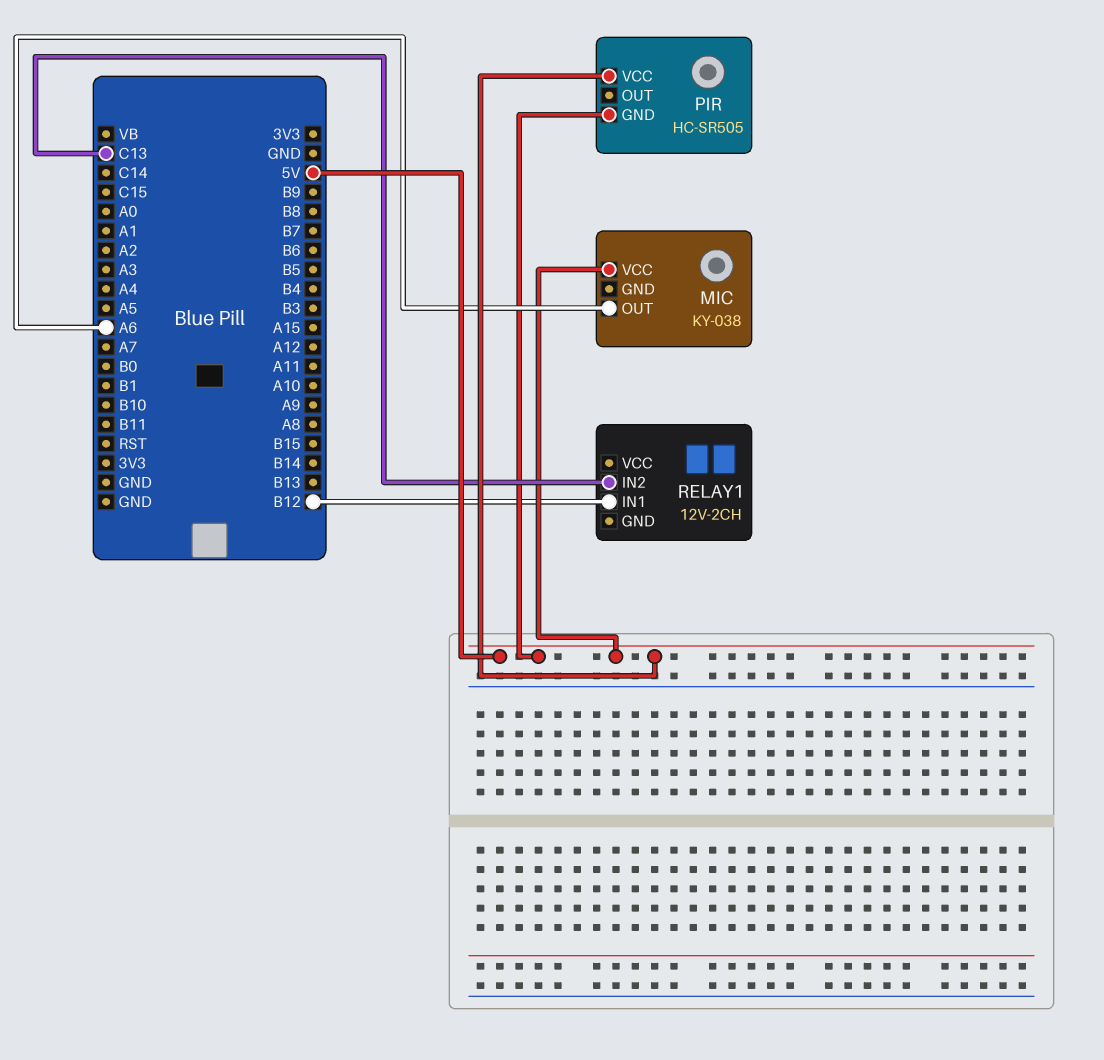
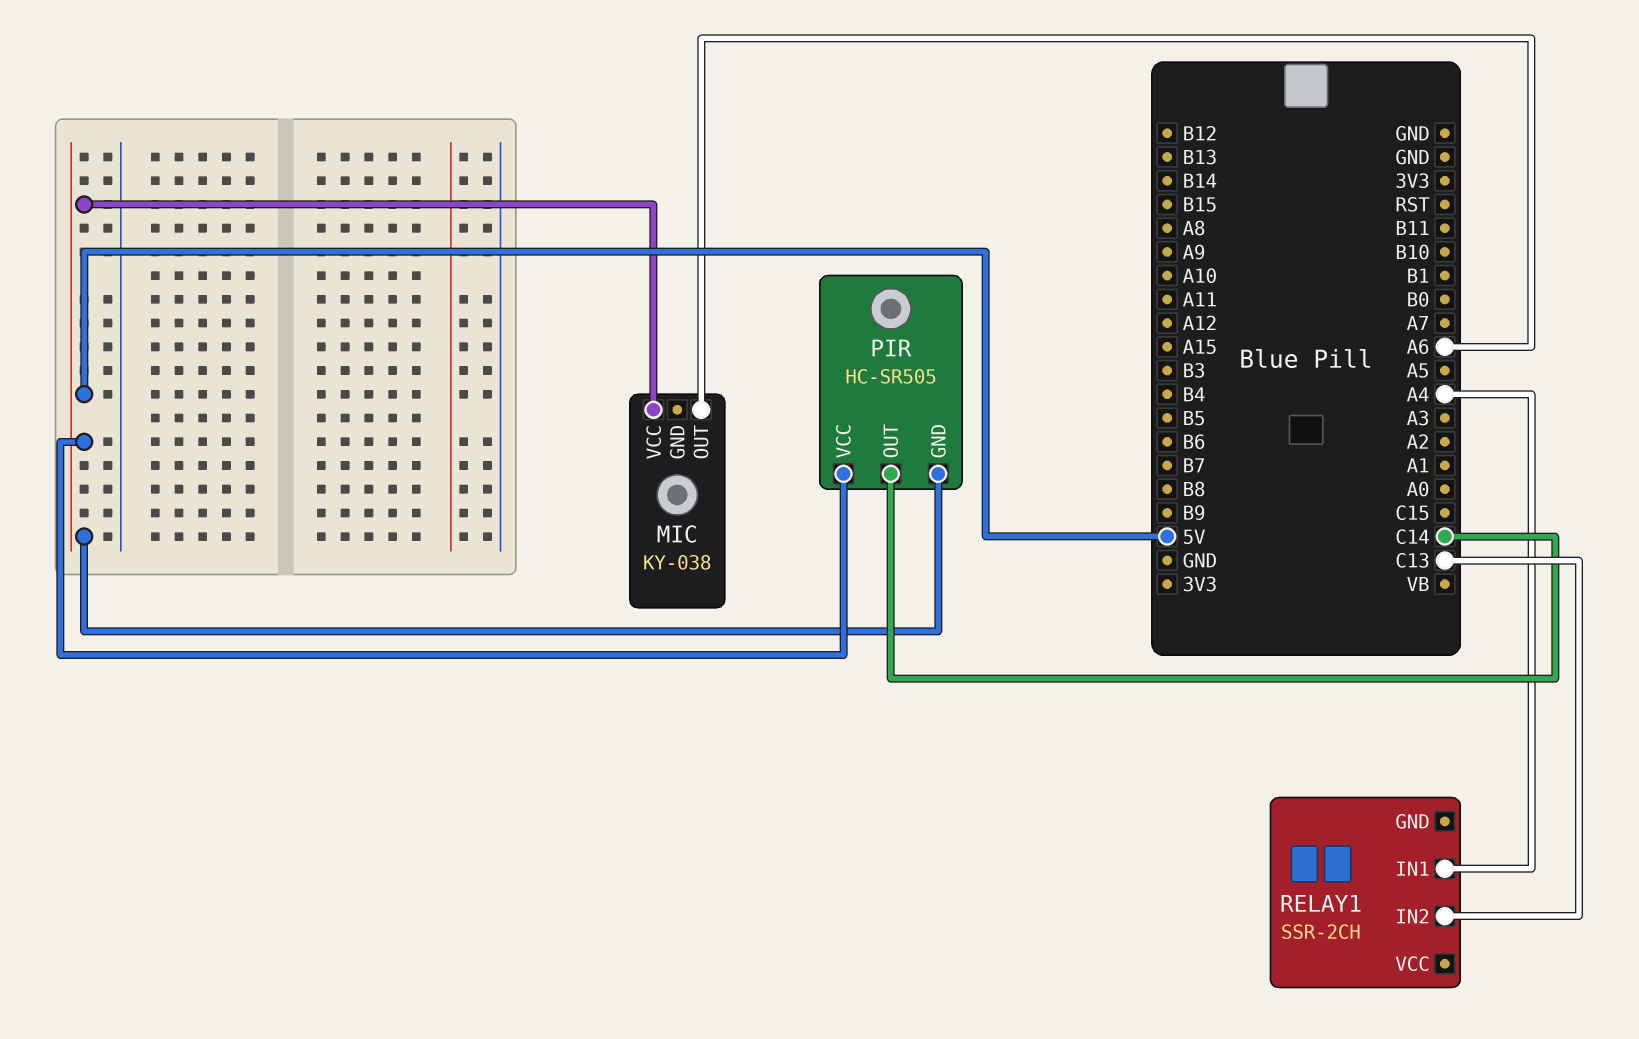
PIR pin OUT: none -> C14
RELAY1: 12V-2CH -> SSR-2CH
RELAY1 pin IN1: B12 -> A4

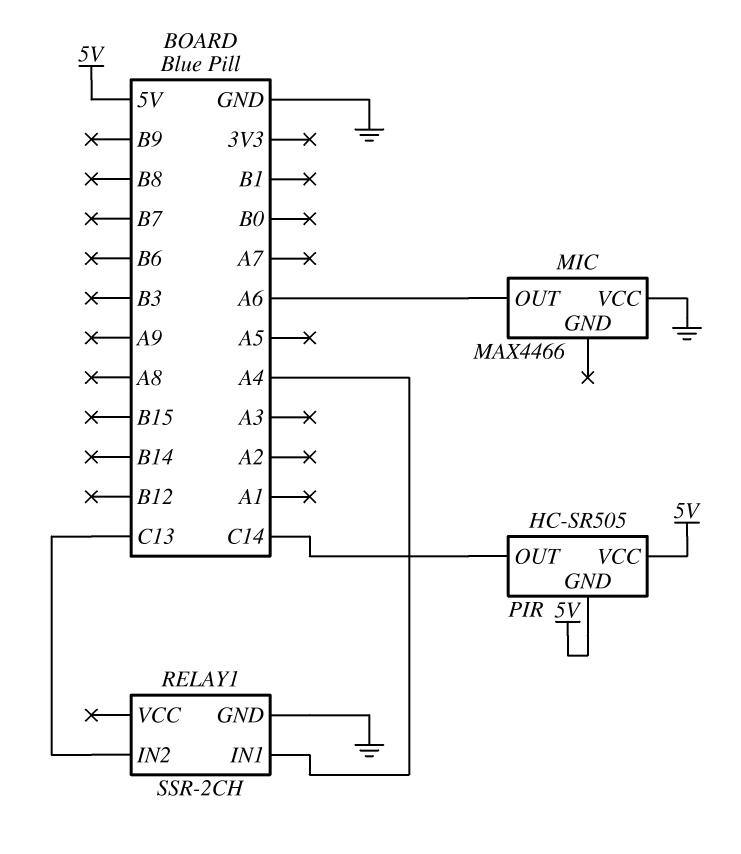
MIC: KY-038 -> MAX4466
MIC pin VCC: 5V -> GND
RELAY1 pin GND: none -> GND

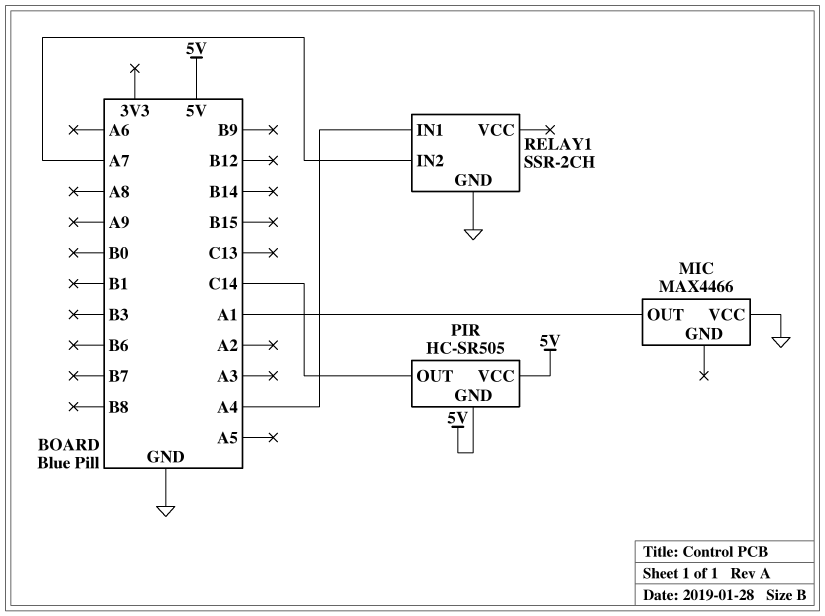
MIC pin OUT: A6 -> A1
RELAY1 pin IN2: C13 -> A7

